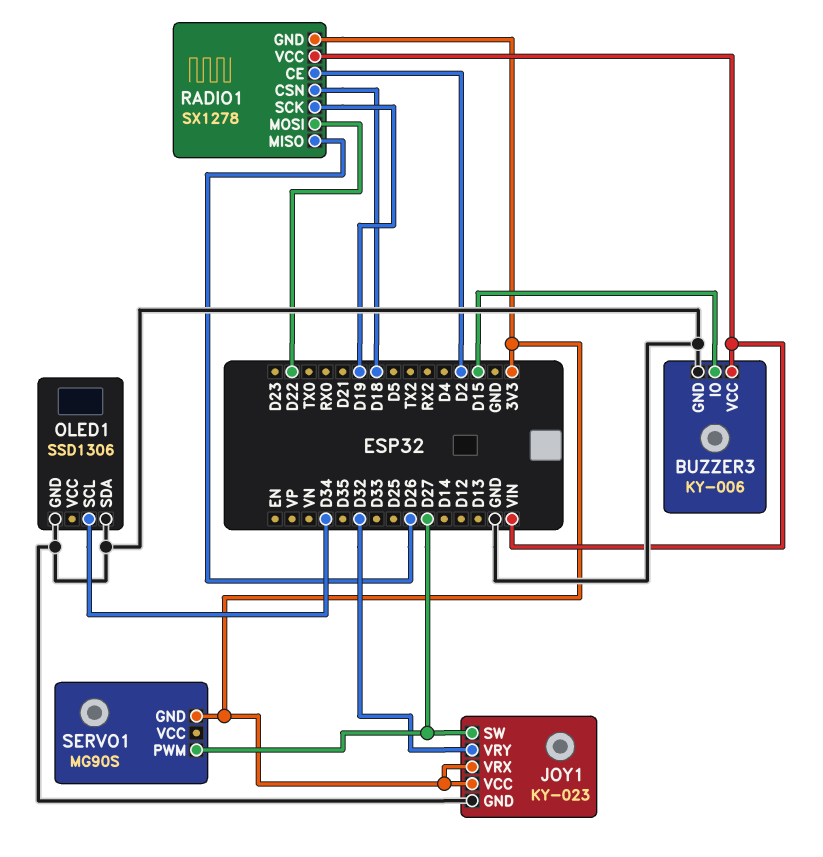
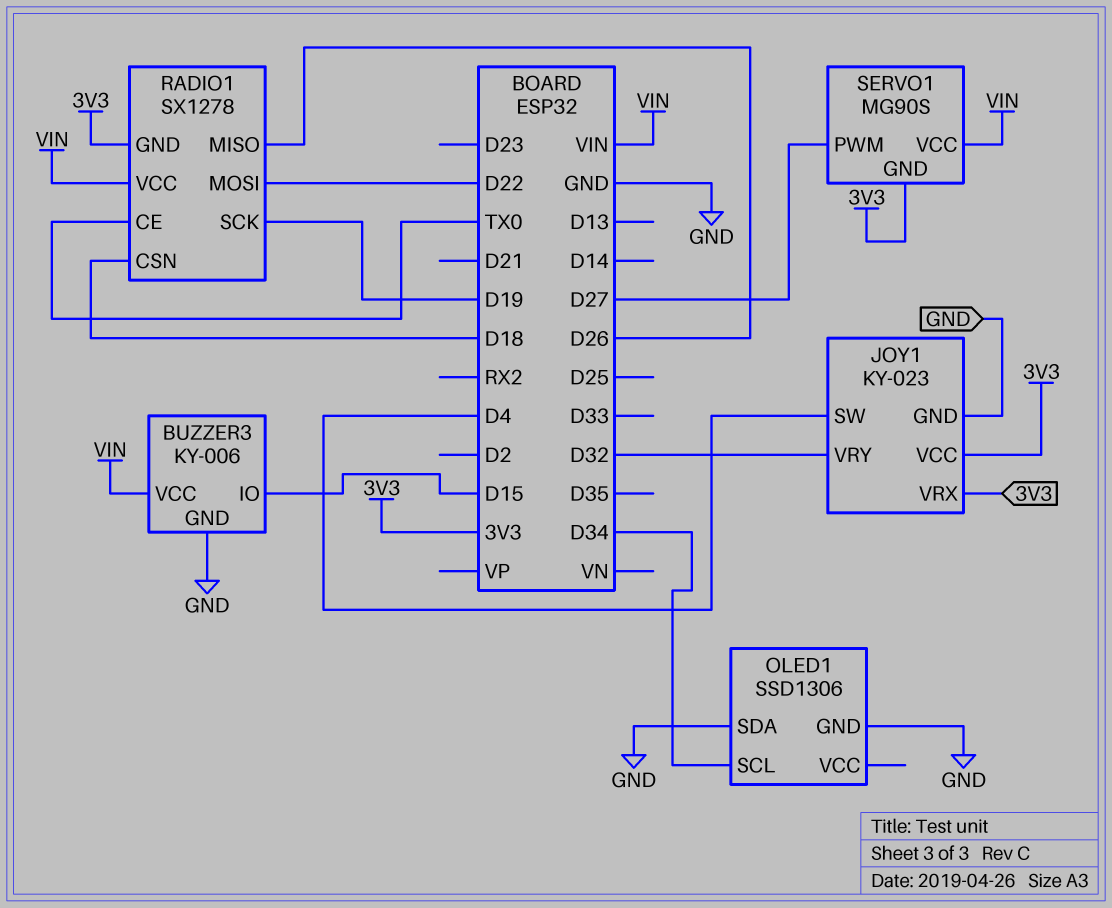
JOY1 pin SW: D27 -> D4
RADIO1 pin CE: D2 -> TX0
SERVO1 pin VCC: none -> VIN

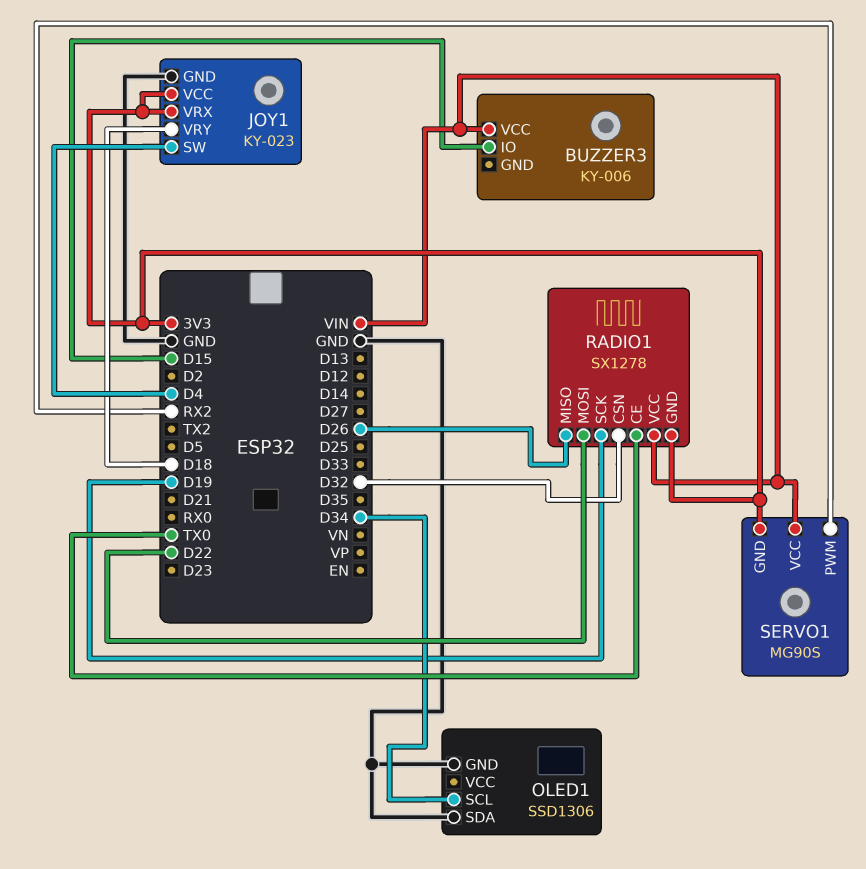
BUZZER3 pin GND: GND -> none
JOY1 pin VRY: D32 -> D18
RADIO1 pin CSN: D18 -> D32
SERVO1 pin PWM: D27 -> RX2

